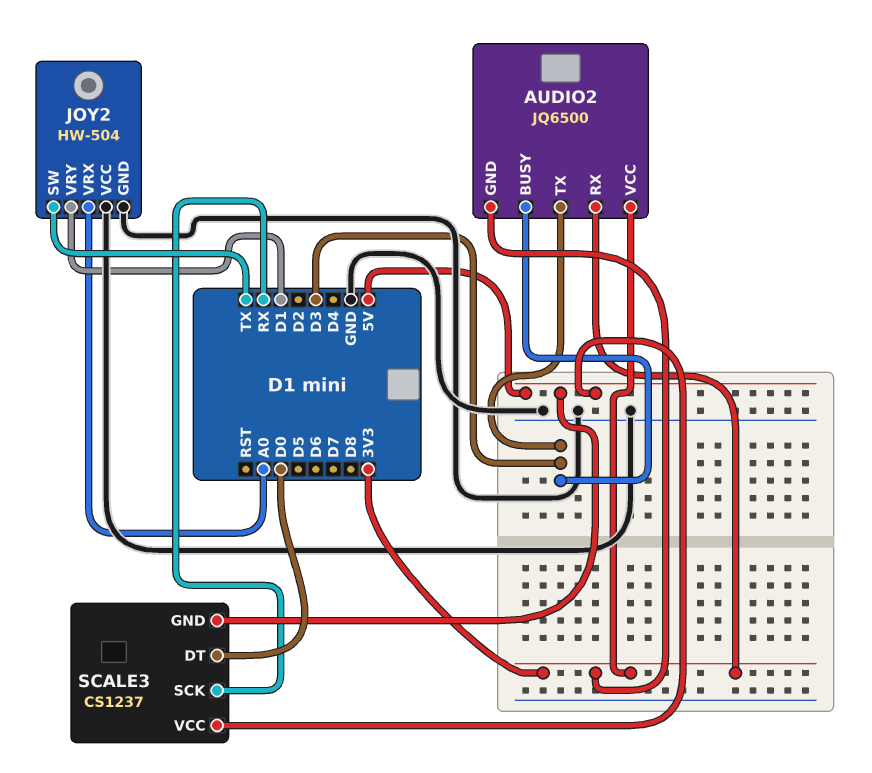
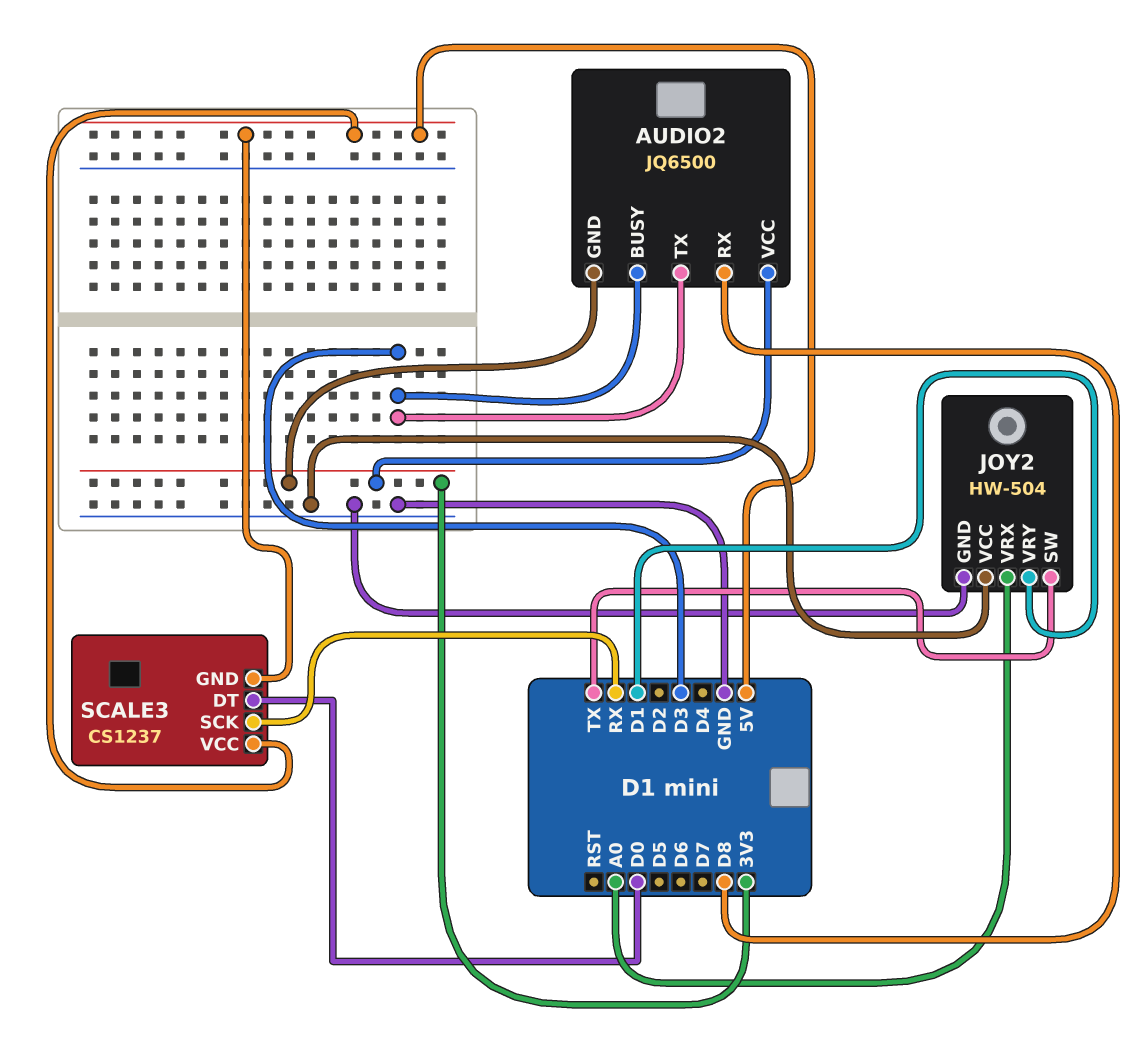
AUDIO2 pin RX: 3V3 -> D8

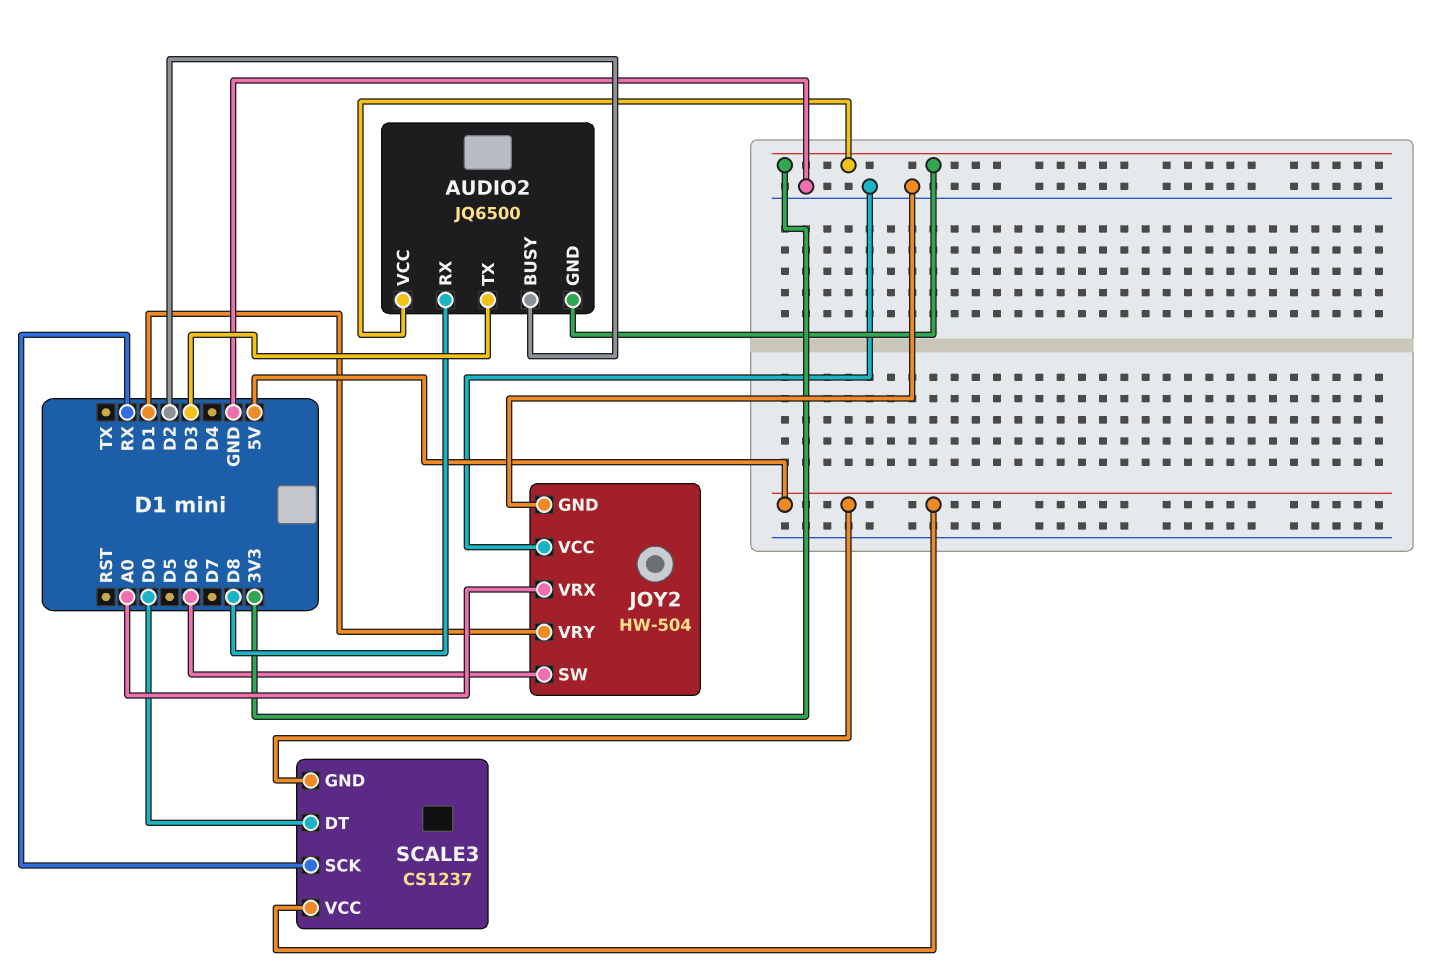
AUDIO2 pin BUSY: D3 -> D2
JOY2 pin SW: TX -> D6

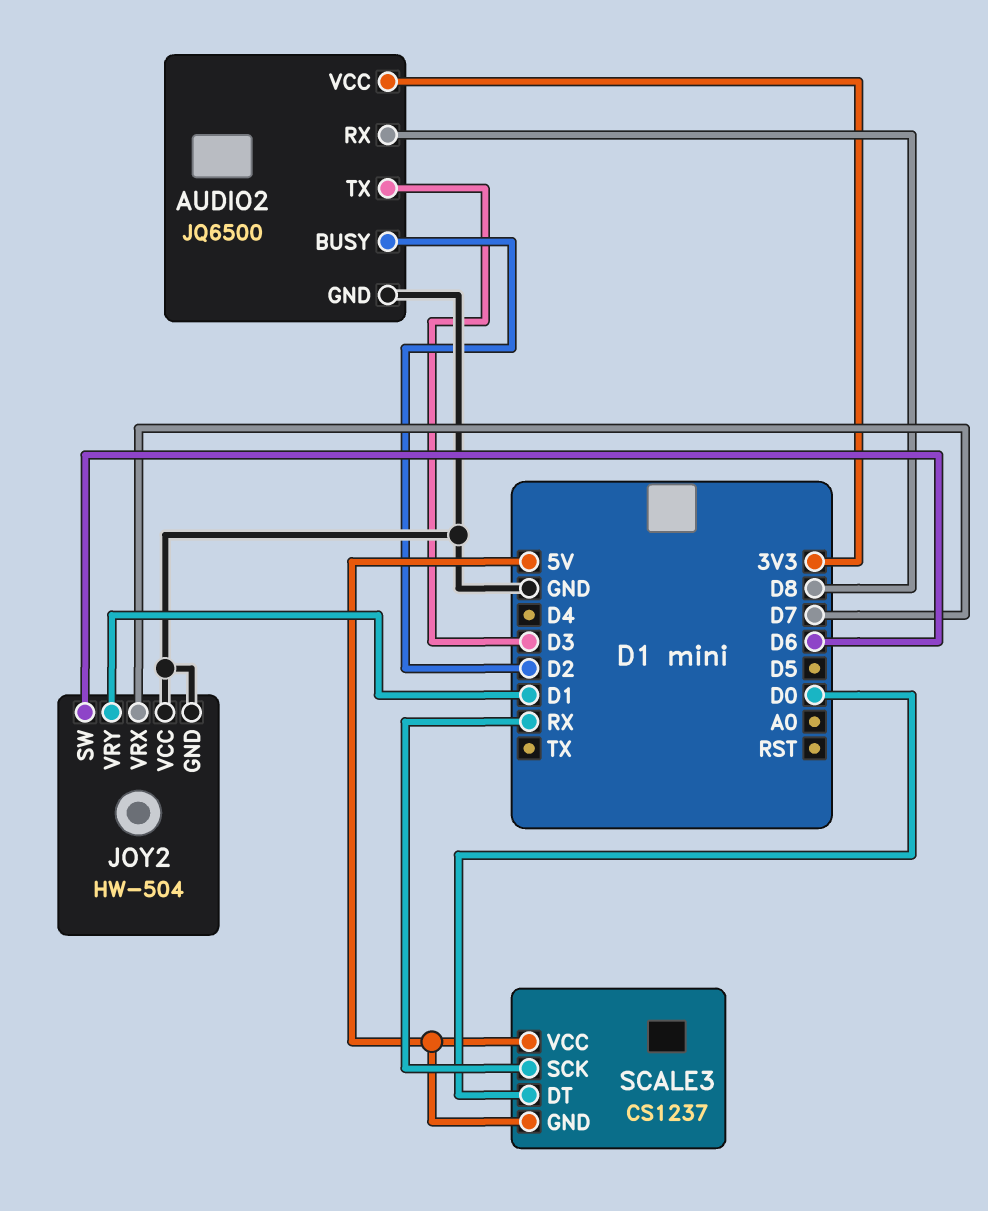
AUDIO2 pin GND: 3V3 -> GND
JOY2 pin VRX: A0 -> D7

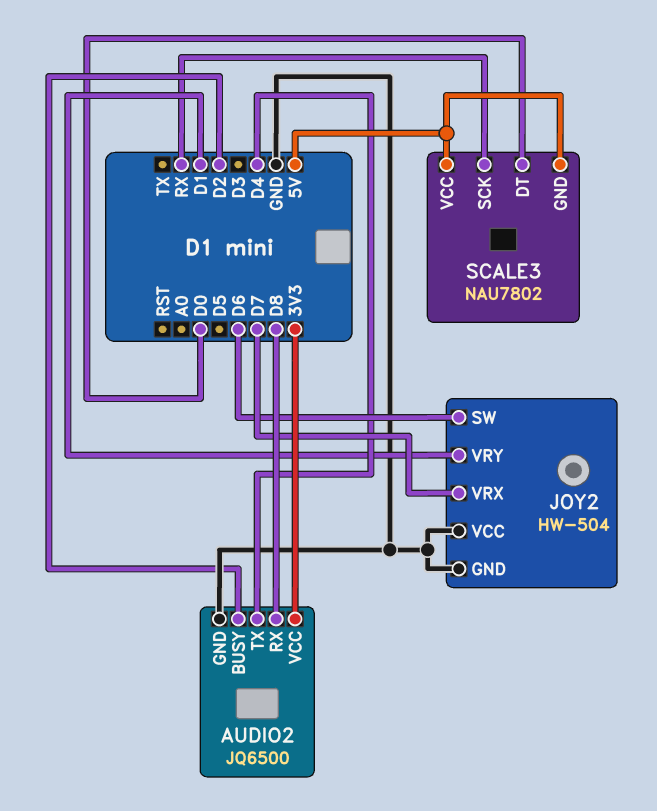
AUDIO2 pin TX: D3 -> D4
SCALE3: CS1237 -> NAU7802

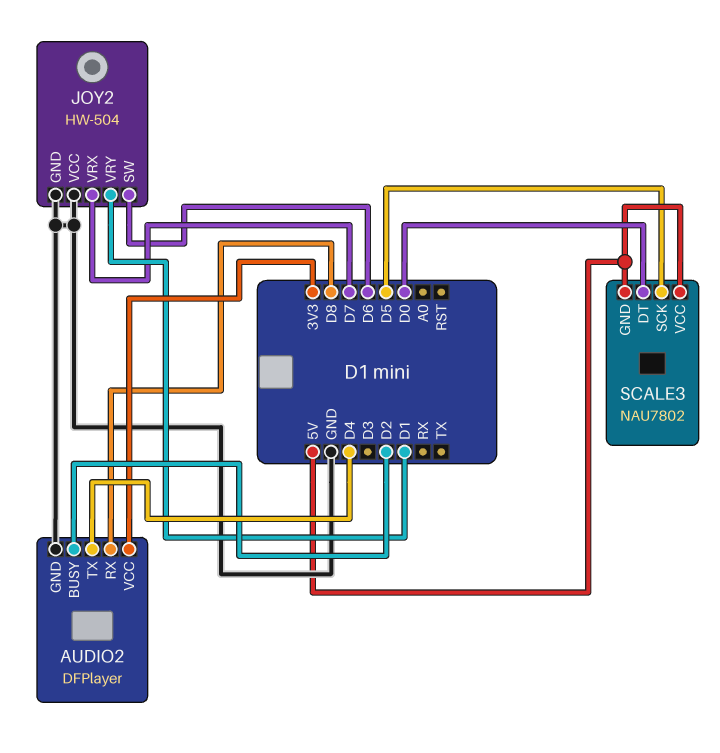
AUDIO2: JQ6500 -> DFPlayer
SCALE3 pin SCK: RX -> D5

